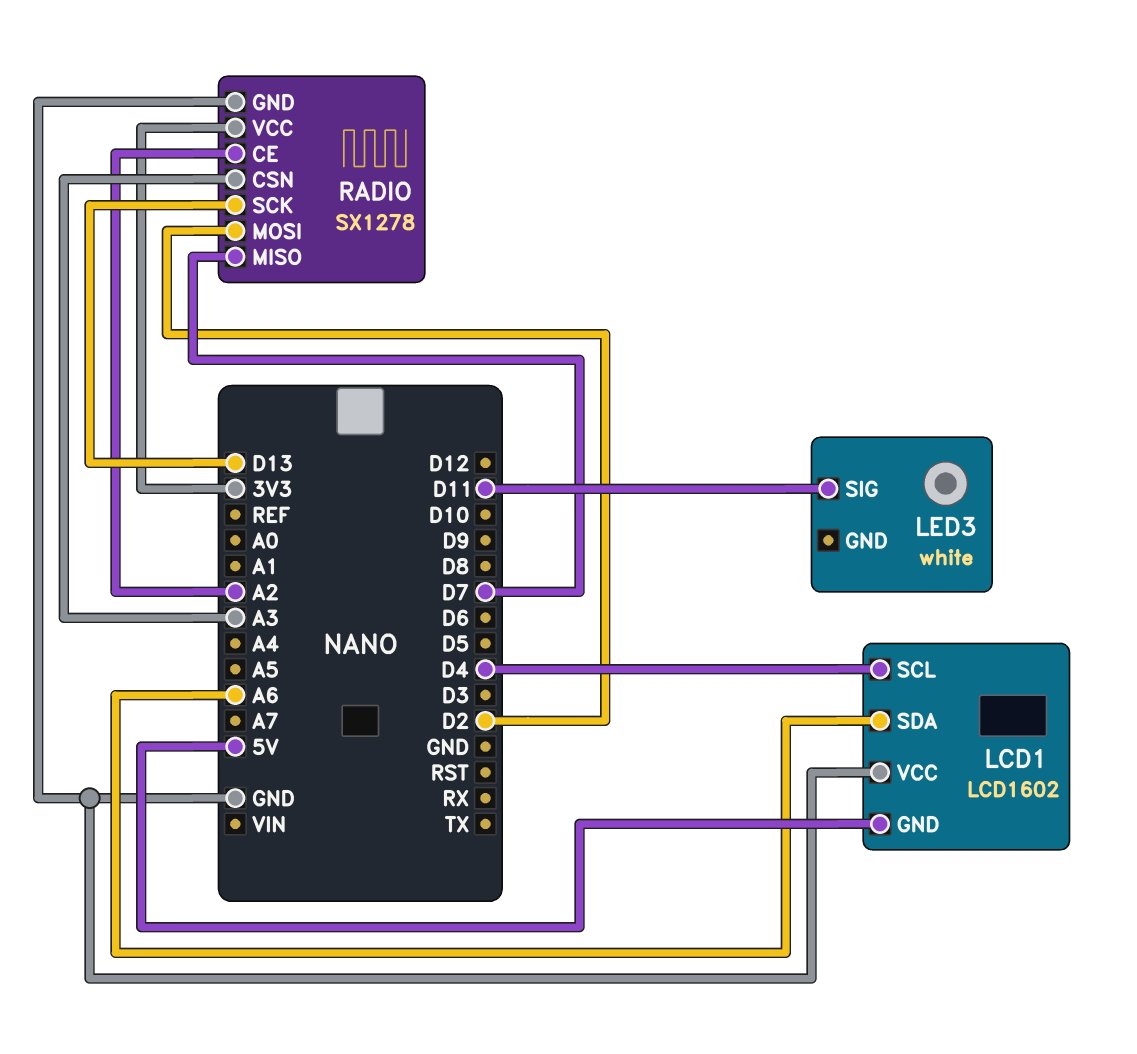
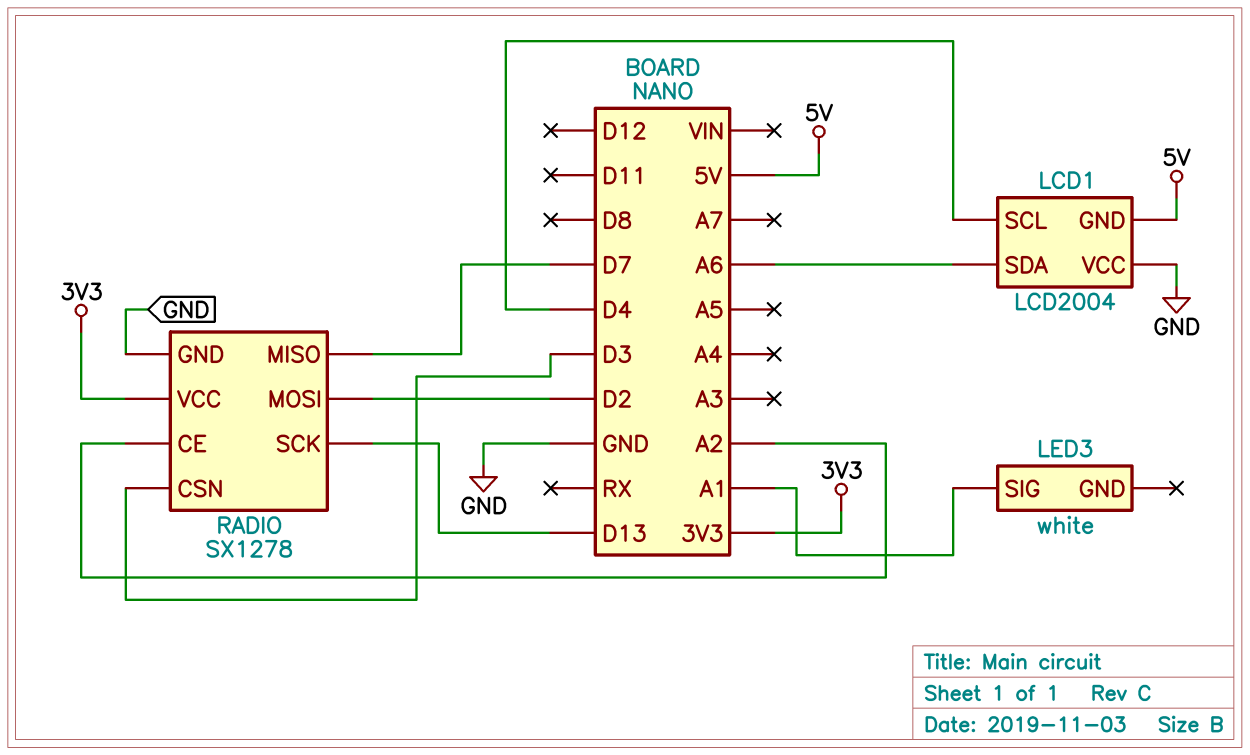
LCD1: LCD1602 -> LCD2004
LED3 pin SIG: D11 -> A1
RADIO pin CSN: A3 -> D3

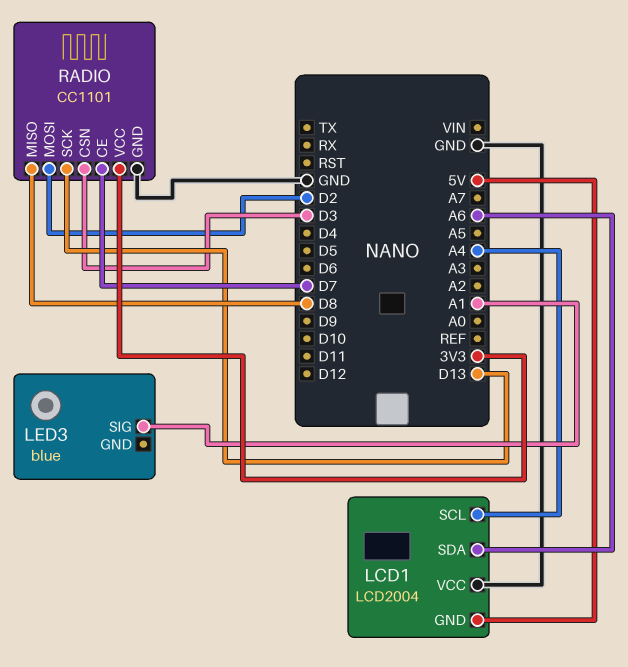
LCD1 pin SCL: D4 -> A4
LED3: white -> blue
RADIO: SX1278 -> CC1101
RADIO pin CE: A2 -> D7
RADIO pin MISO: D7 -> D8

